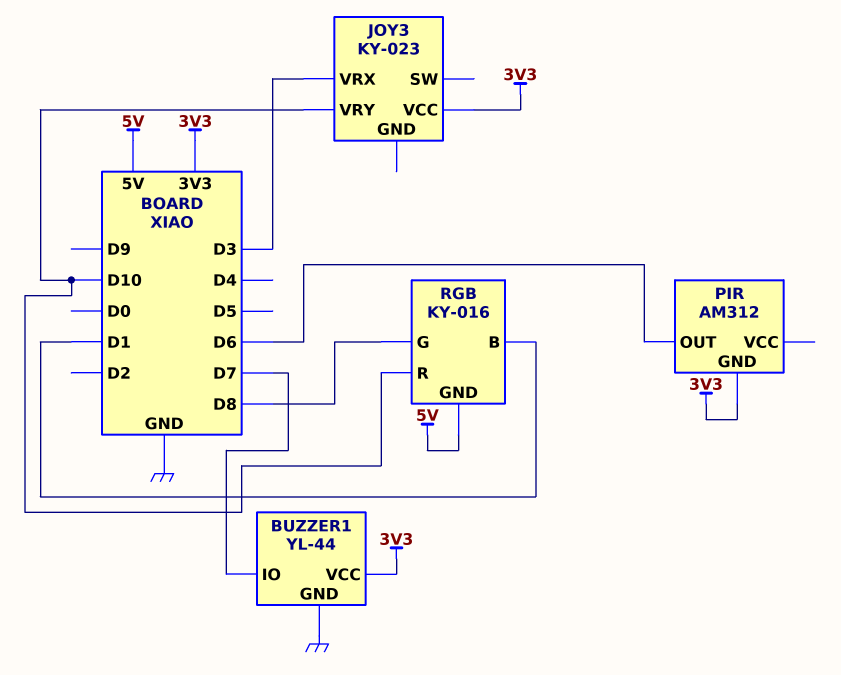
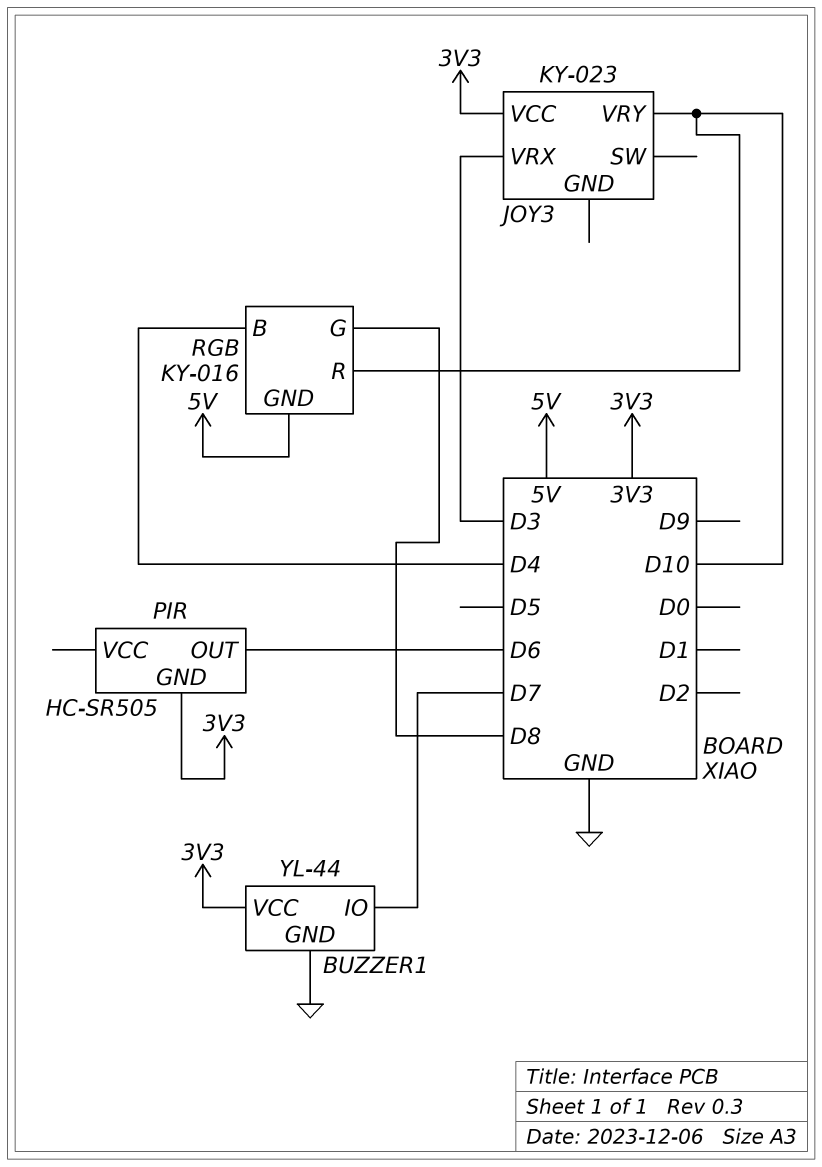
PIR: AM312 -> HC-SR505
RGB pin B: D1 -> D4

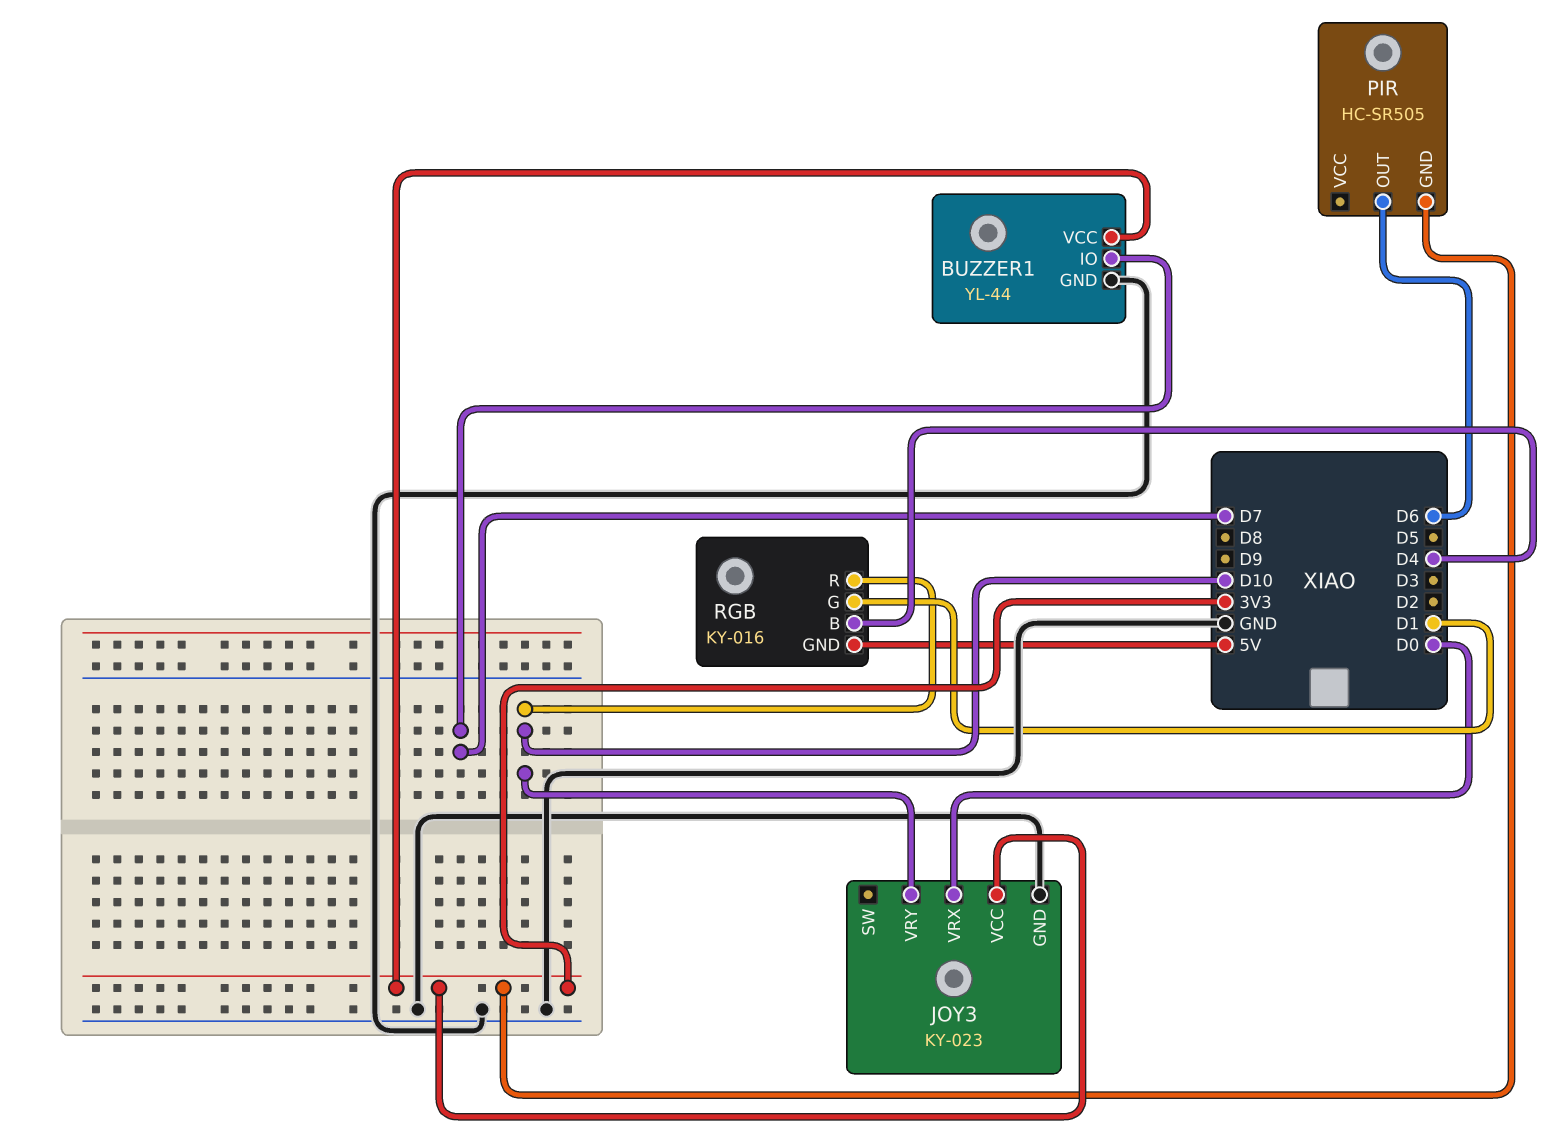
JOY3 pin GND: none -> GND
JOY3 pin VRX: D3 -> D0
RGB pin G: D8 -> D1

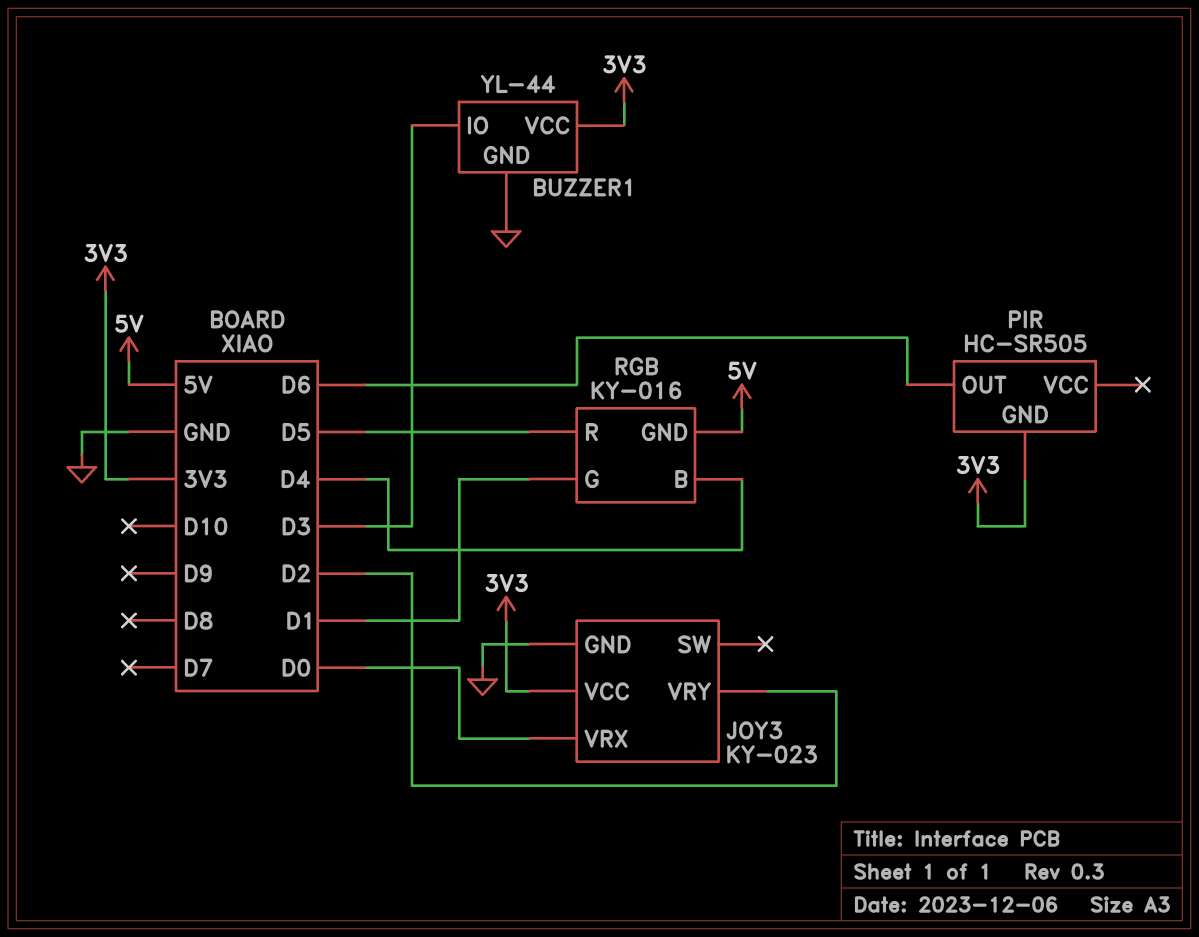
BUZZER1 pin IO: D7 -> D3
JOY3 pin VRY: D10 -> D2
RGB pin R: D10 -> D5

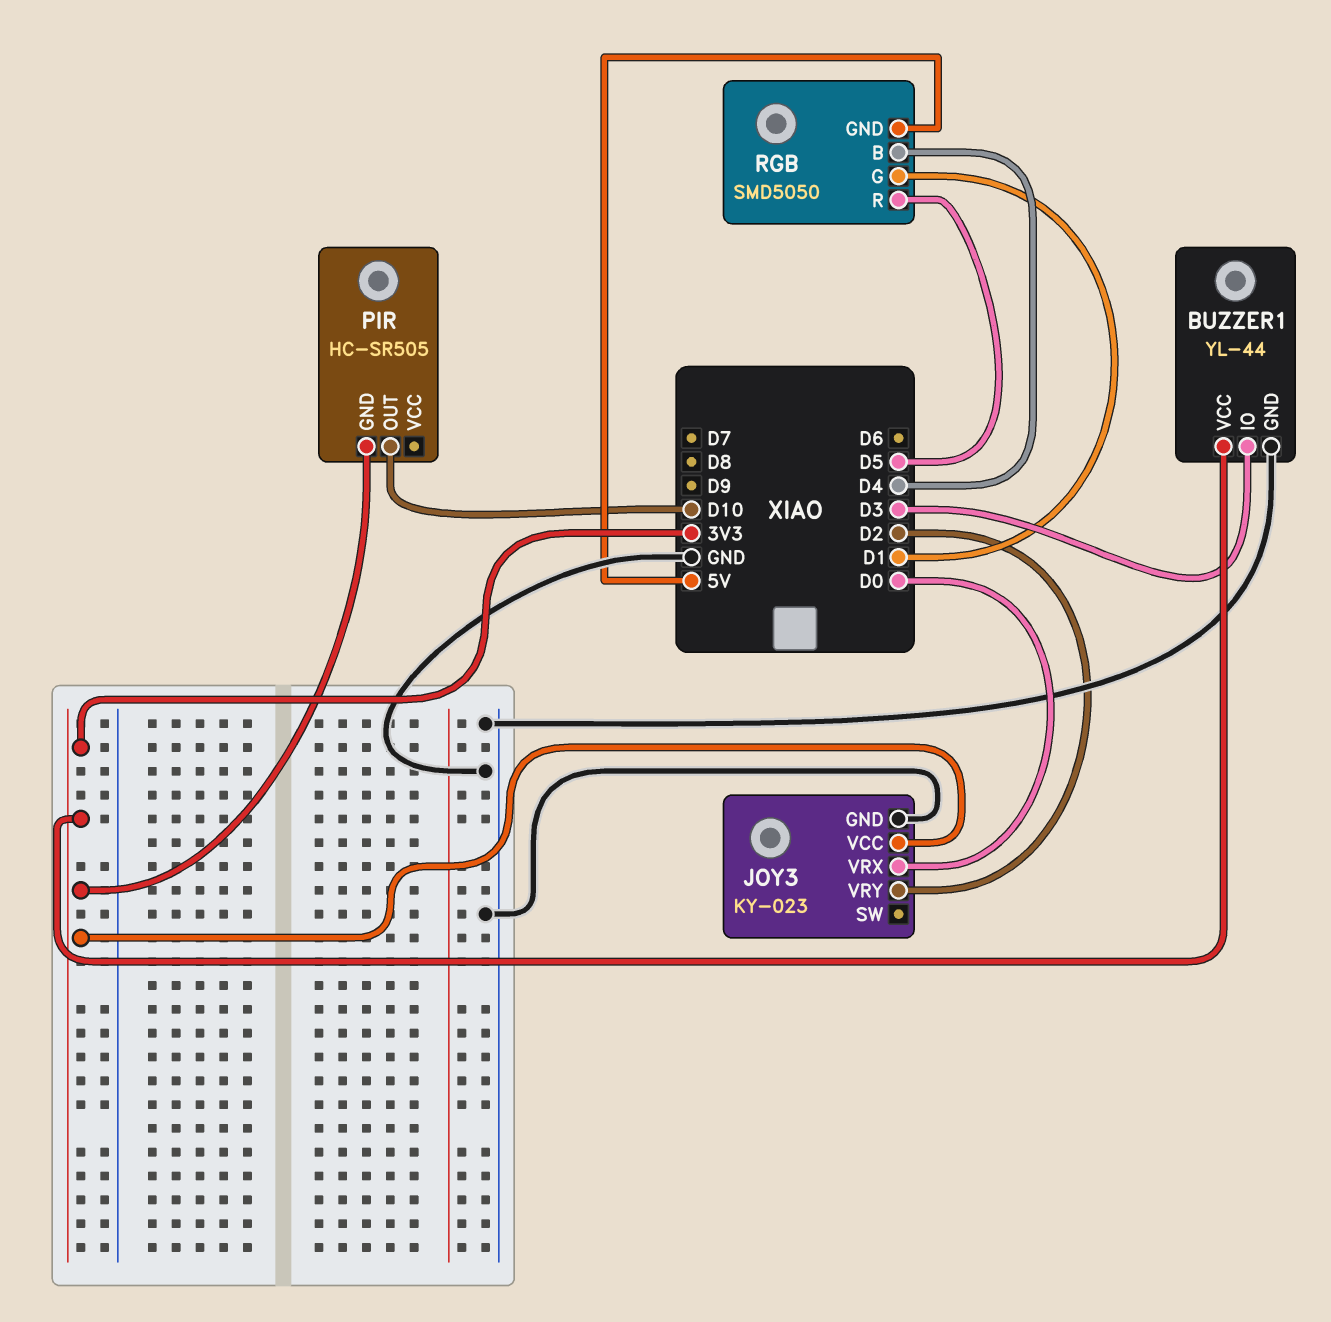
PIR pin OUT: D6 -> D10
RGB: KY-016 -> SMD5050

